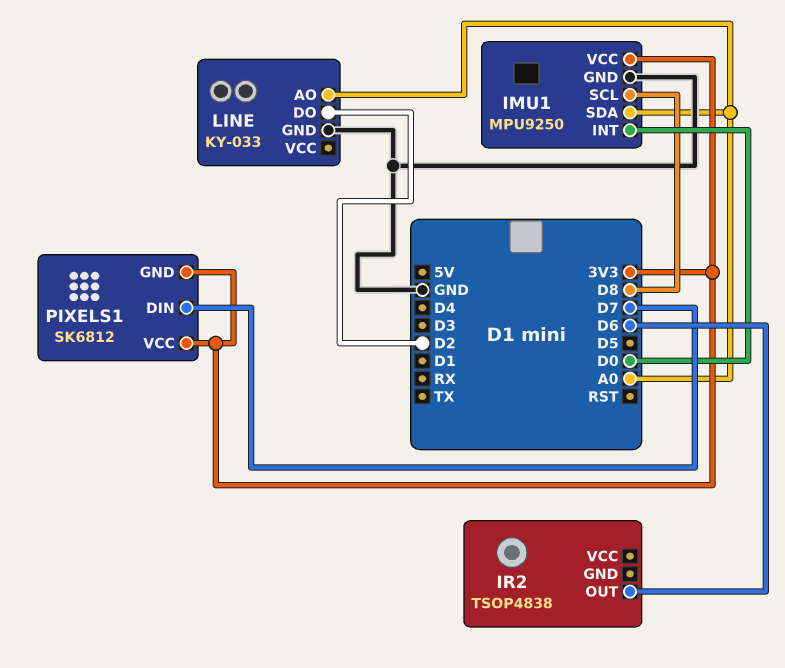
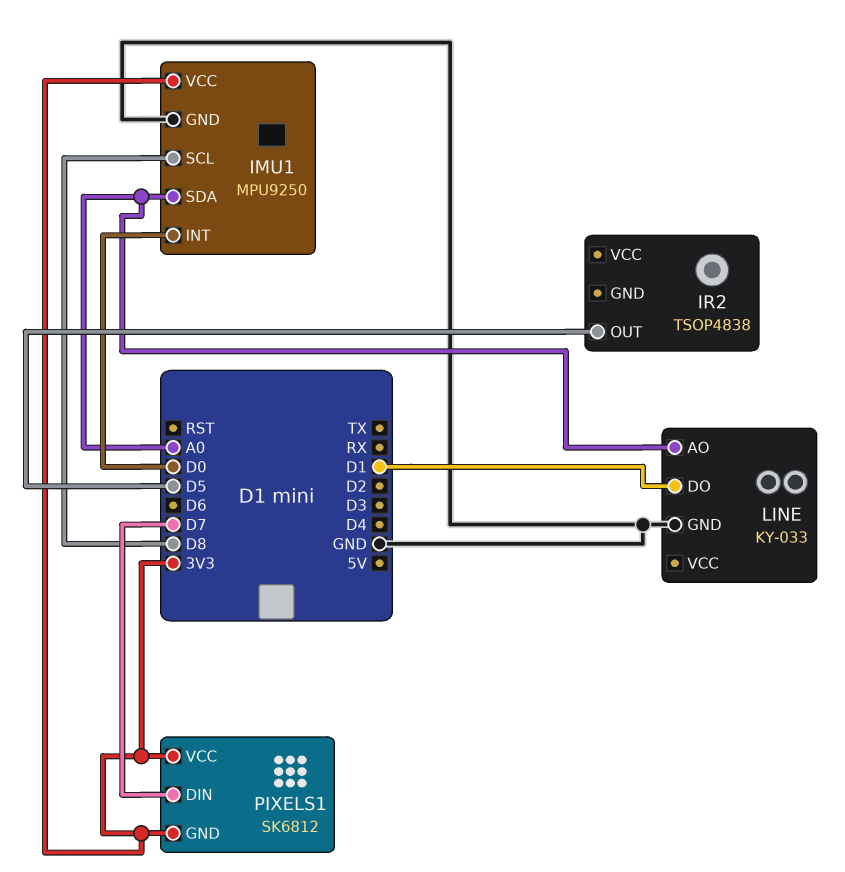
IR2 pin OUT: D6 -> D5
LINE pin DO: D2 -> D1

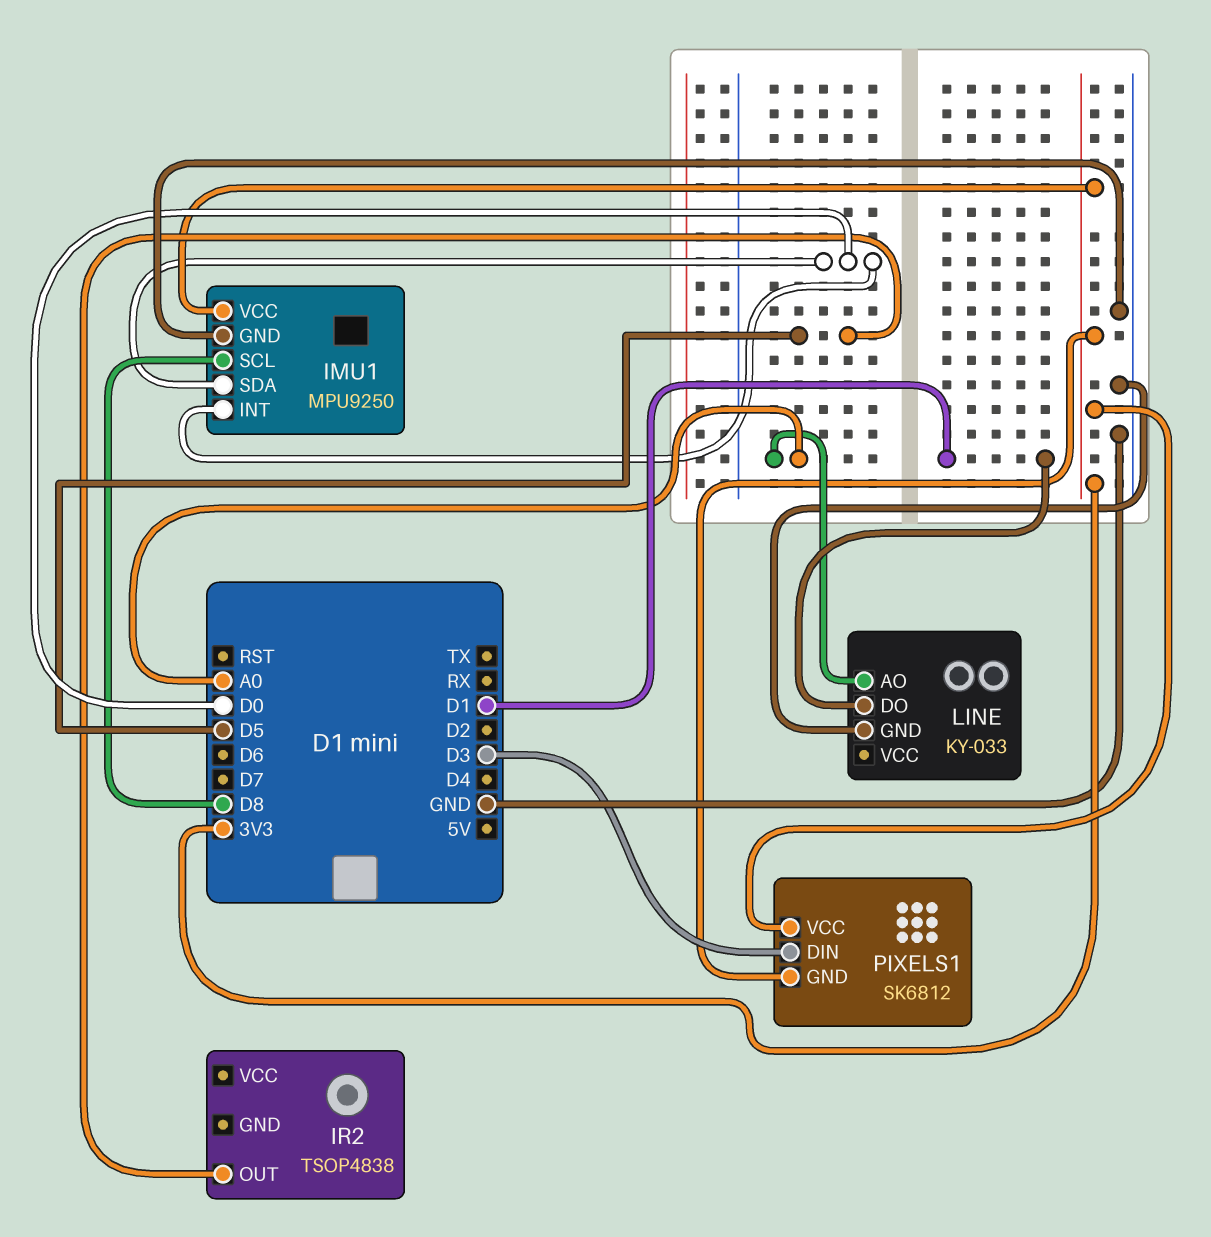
IMU1 pin SDA: A0 -> D0
PIXELS1 pin DIN: D7 -> D3

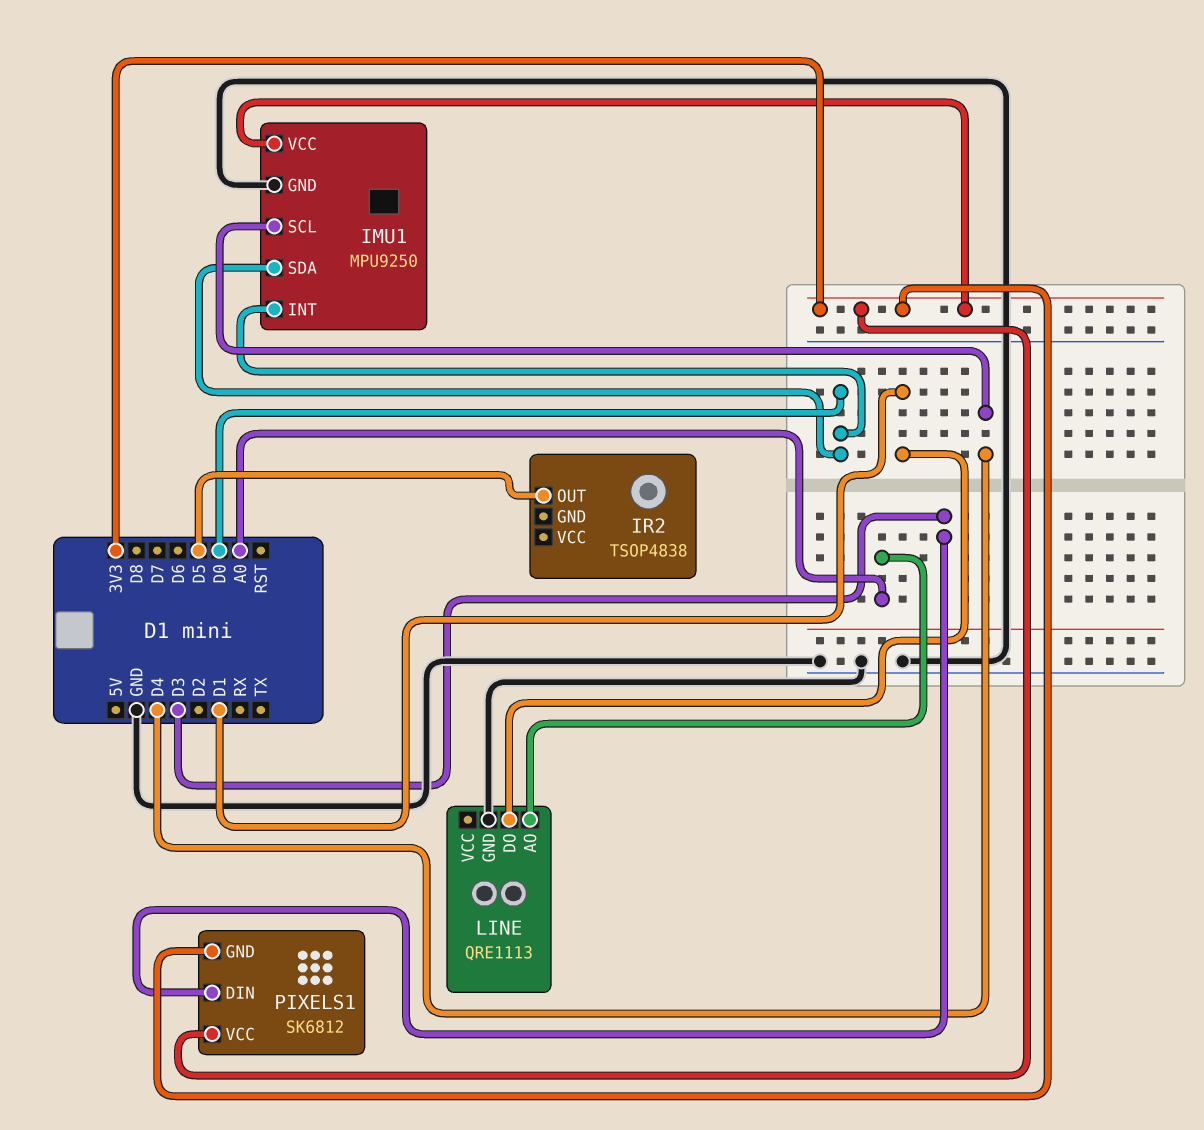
IMU1 pin SCL: D8 -> D4
LINE: KY-033 -> QRE1113

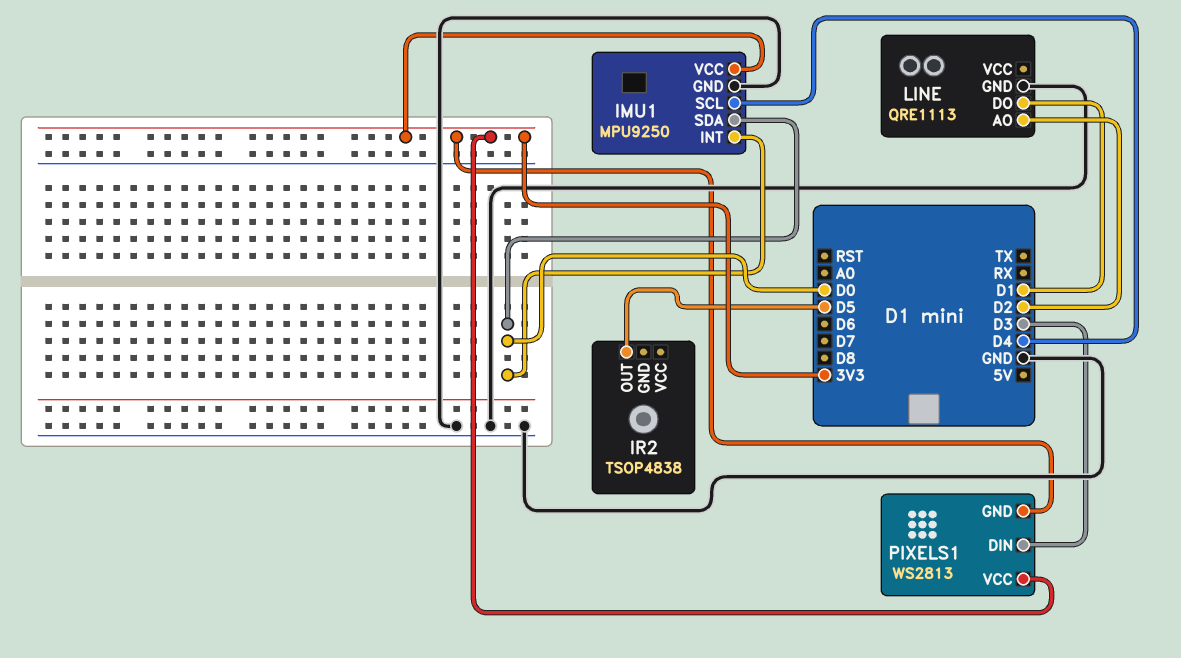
LINE pin AO: A0 -> D2
PIXELS1: SK6812 -> WS2813

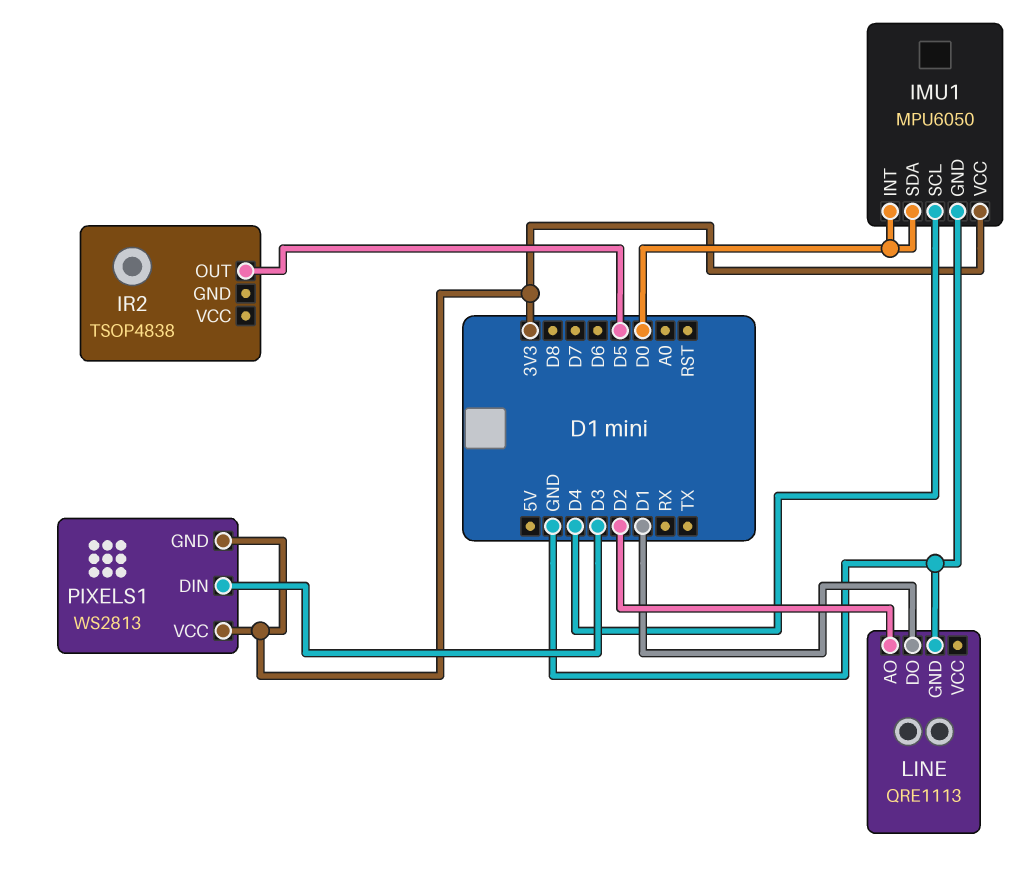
IMU1: MPU9250 -> MPU6050

